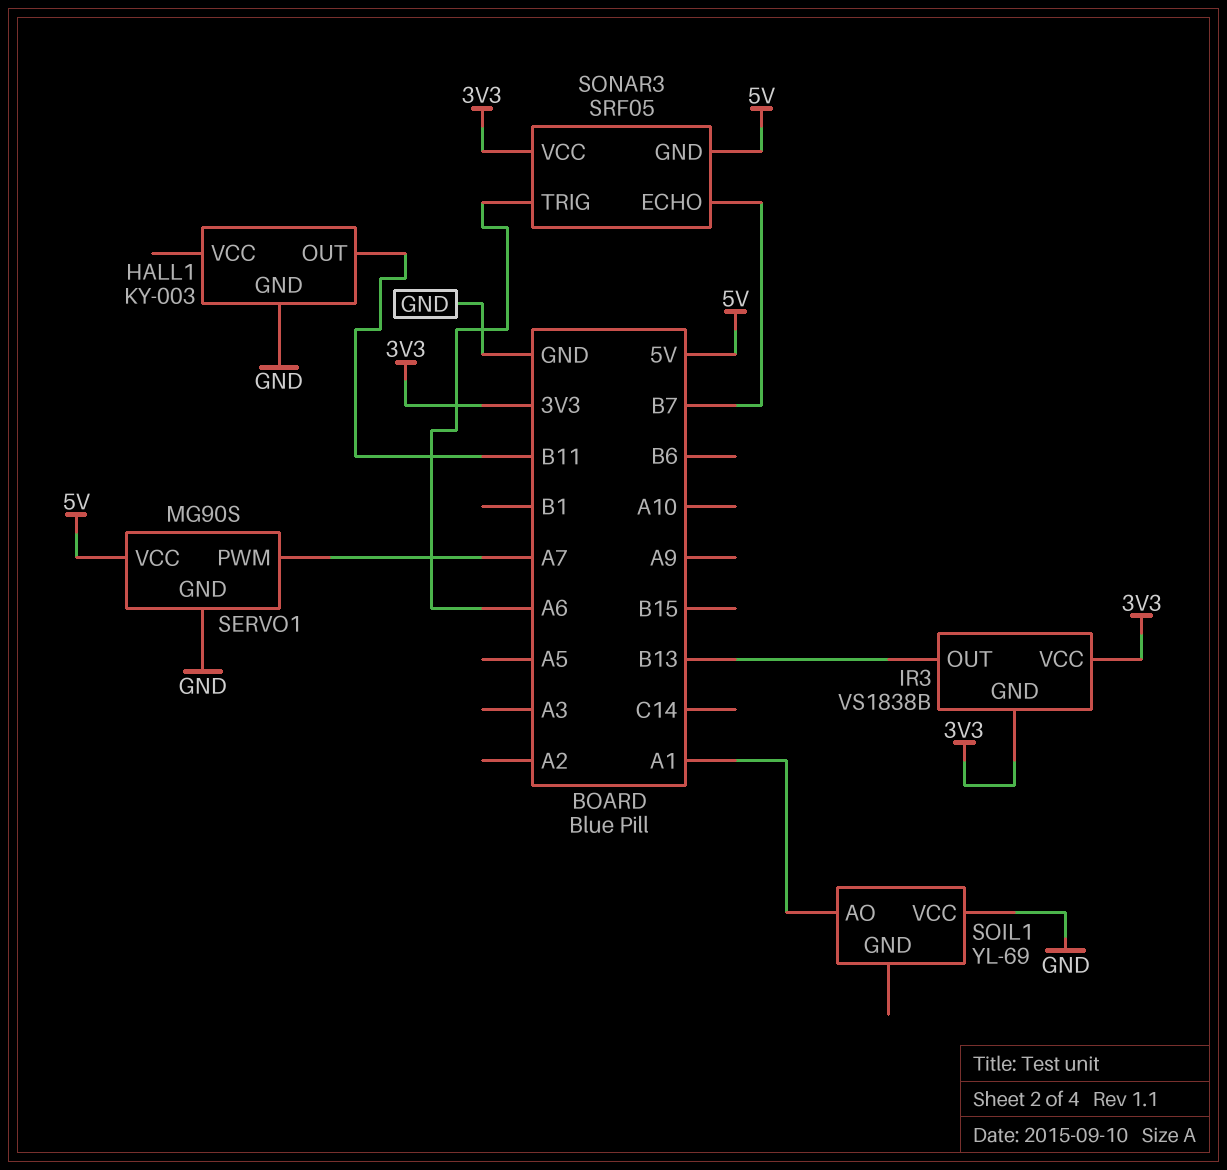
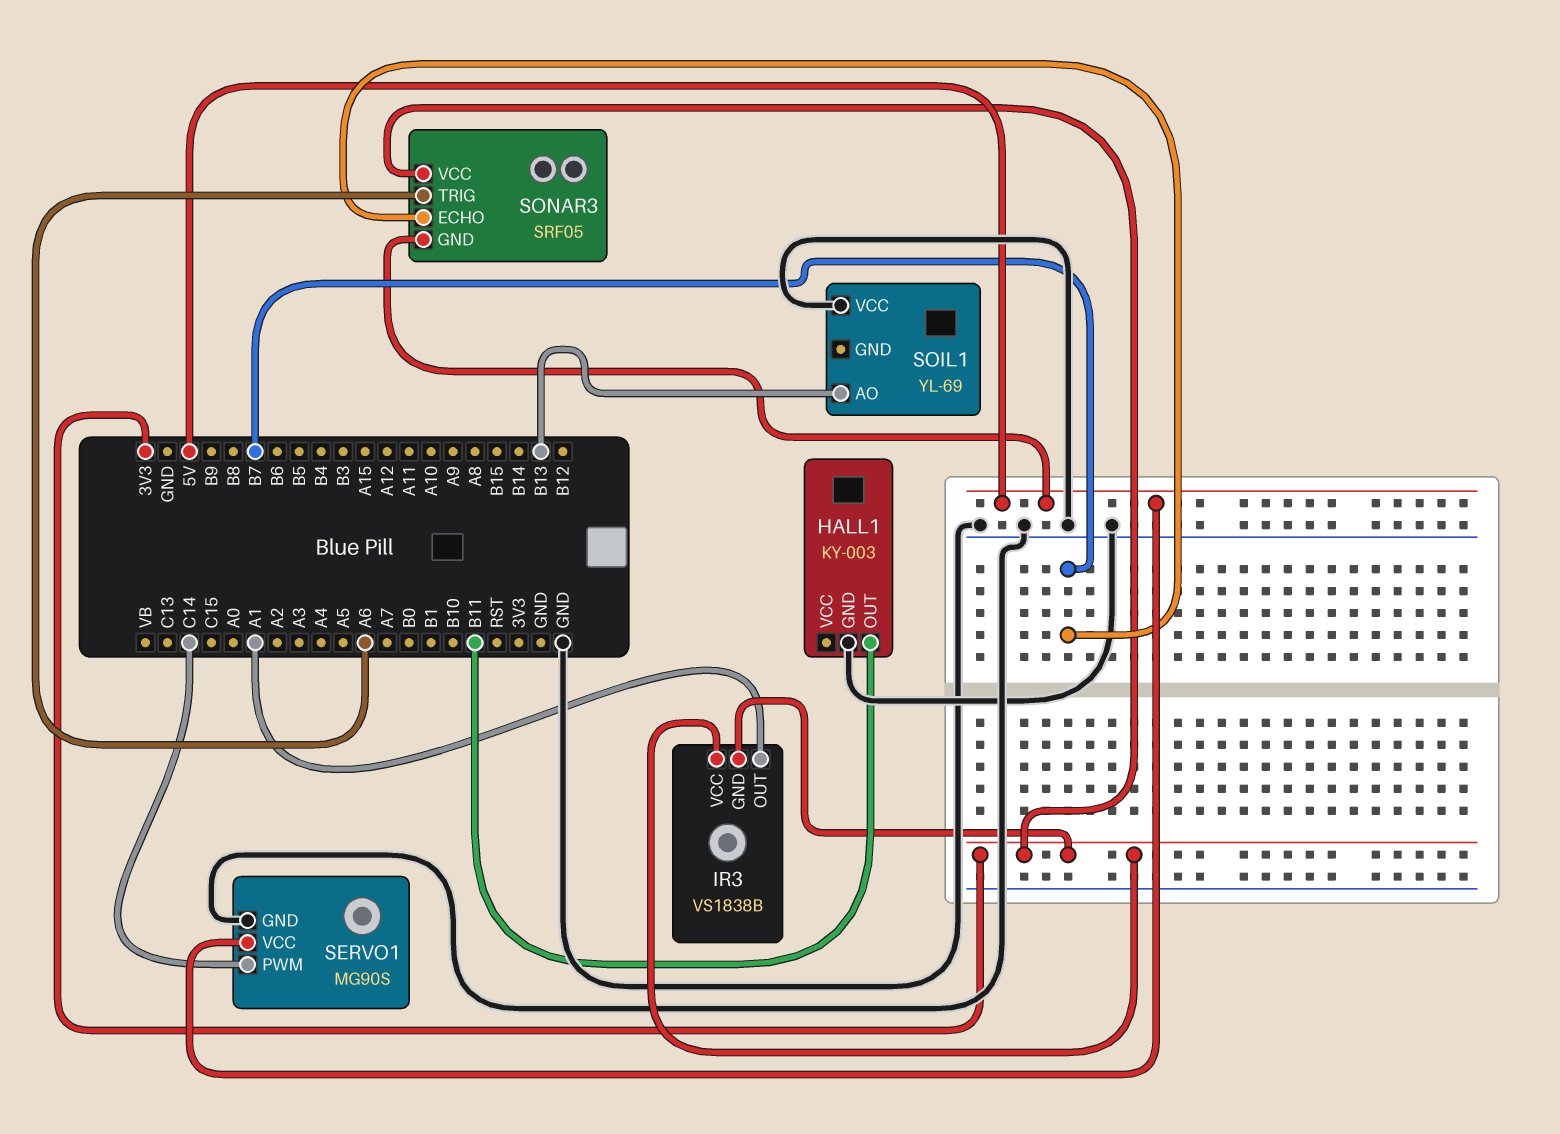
IR3 pin OUT: B13 -> A1
SERVO1 pin PWM: A7 -> C14
SOIL1 pin AO: A1 -> B13

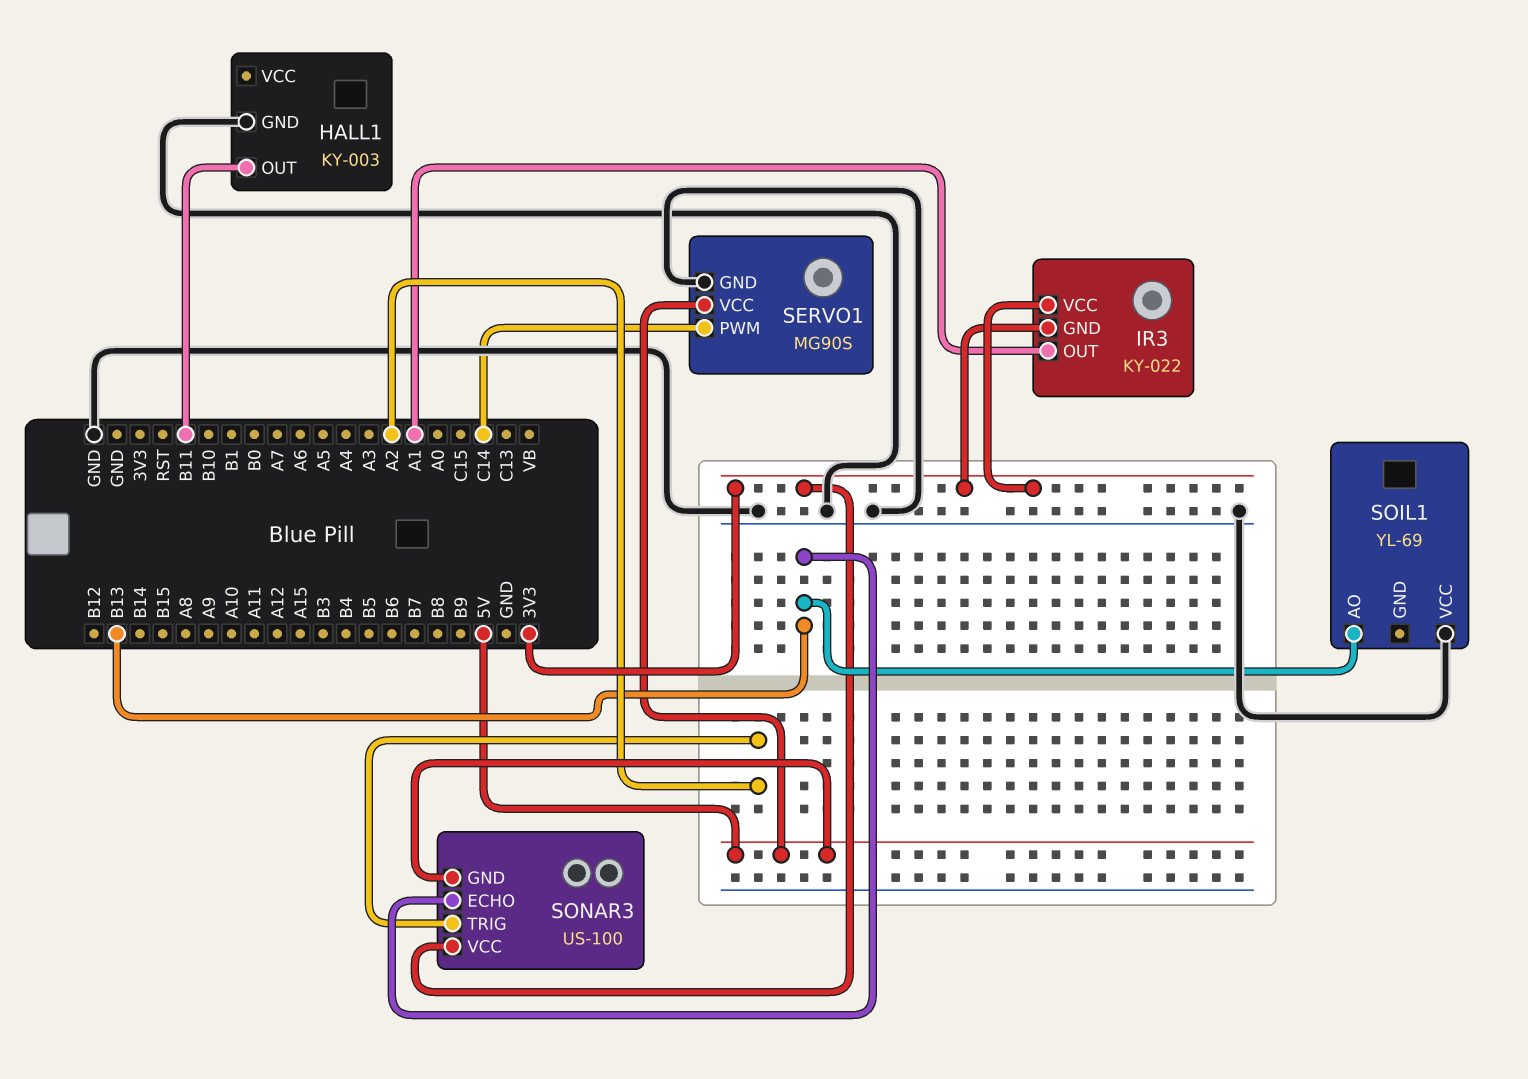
IR3: VS1838B -> KY-022
SONAR3: SRF05 -> US-100
SONAR3 pin ECHO: B7 -> B13
SONAR3 pin TRIG: A6 -> A2

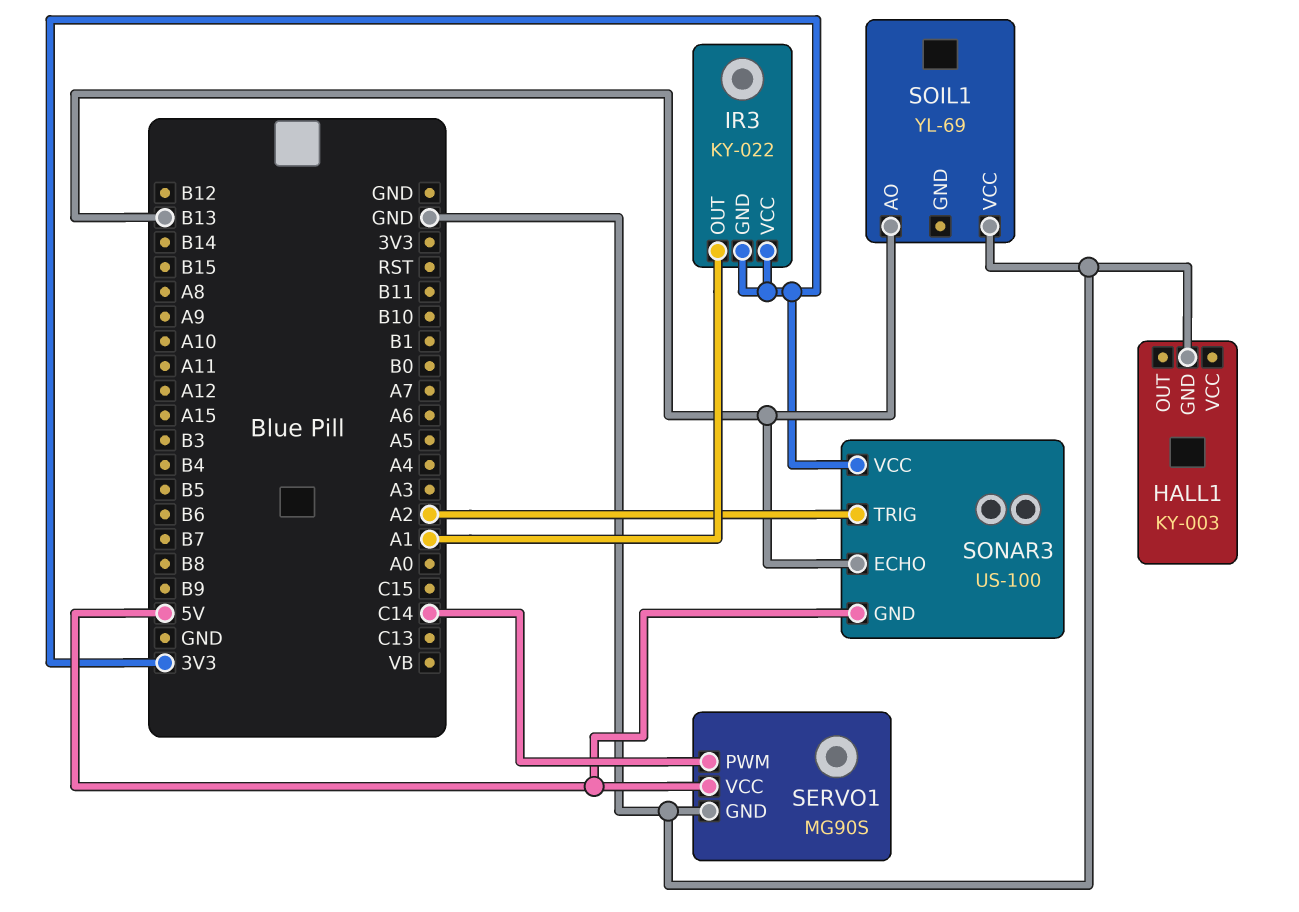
HALL1 pin OUT: B11 -> none

